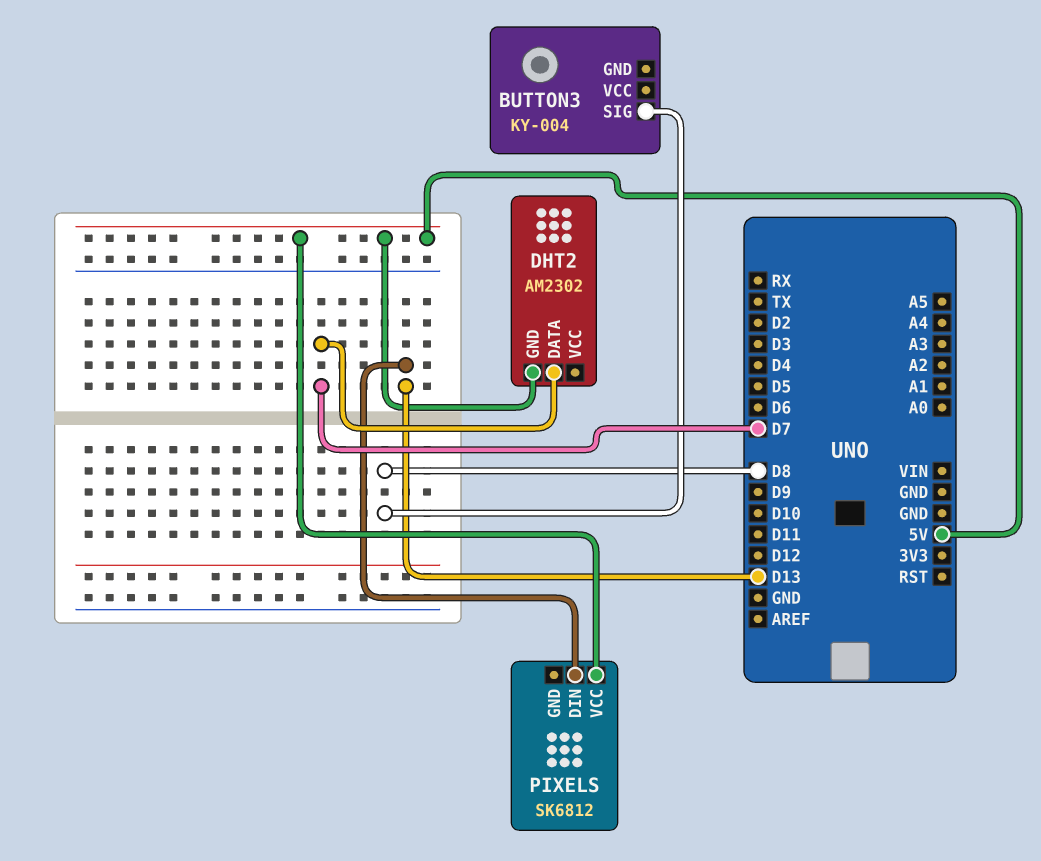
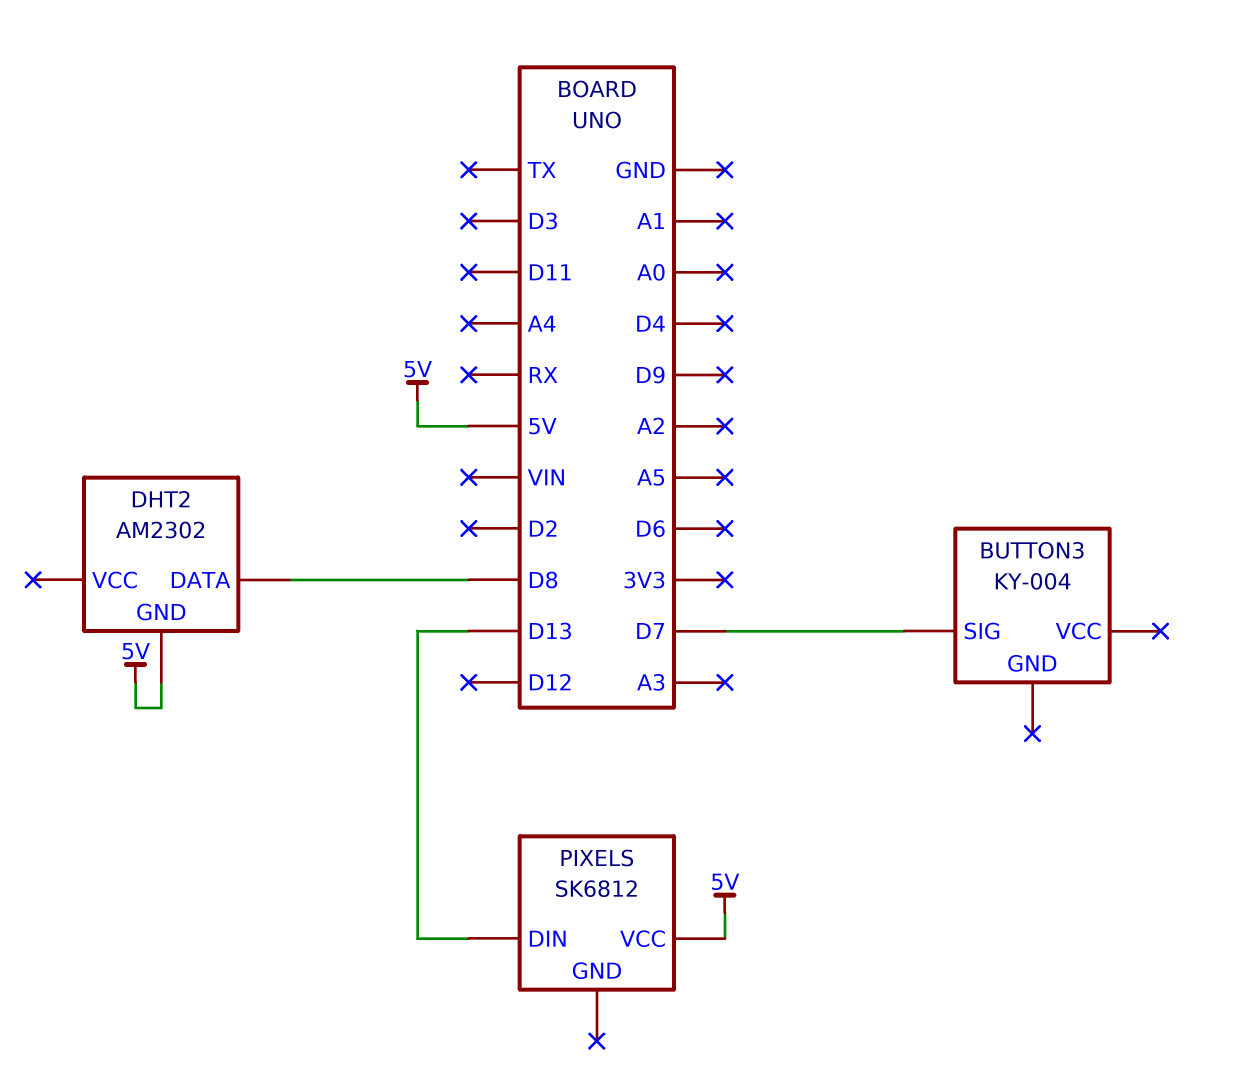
BUTTON3 pin SIG: D8 -> D7
DHT2 pin DATA: D7 -> D8

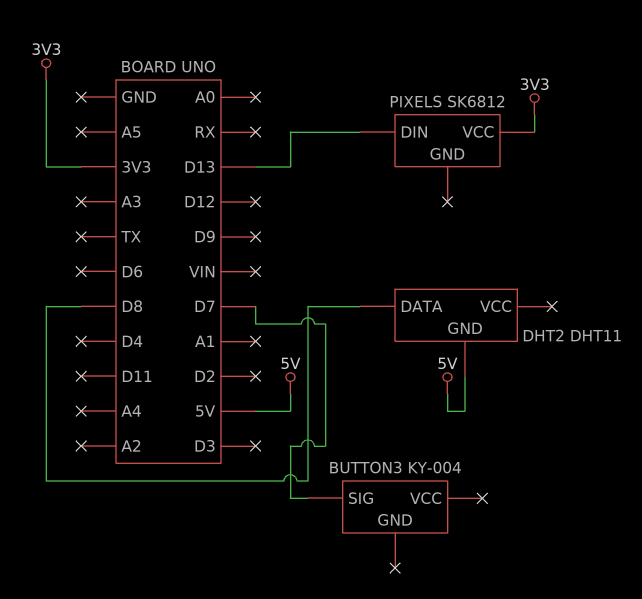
DHT2: AM2302 -> DHT11
PIXELS pin VCC: 5V -> 3V3

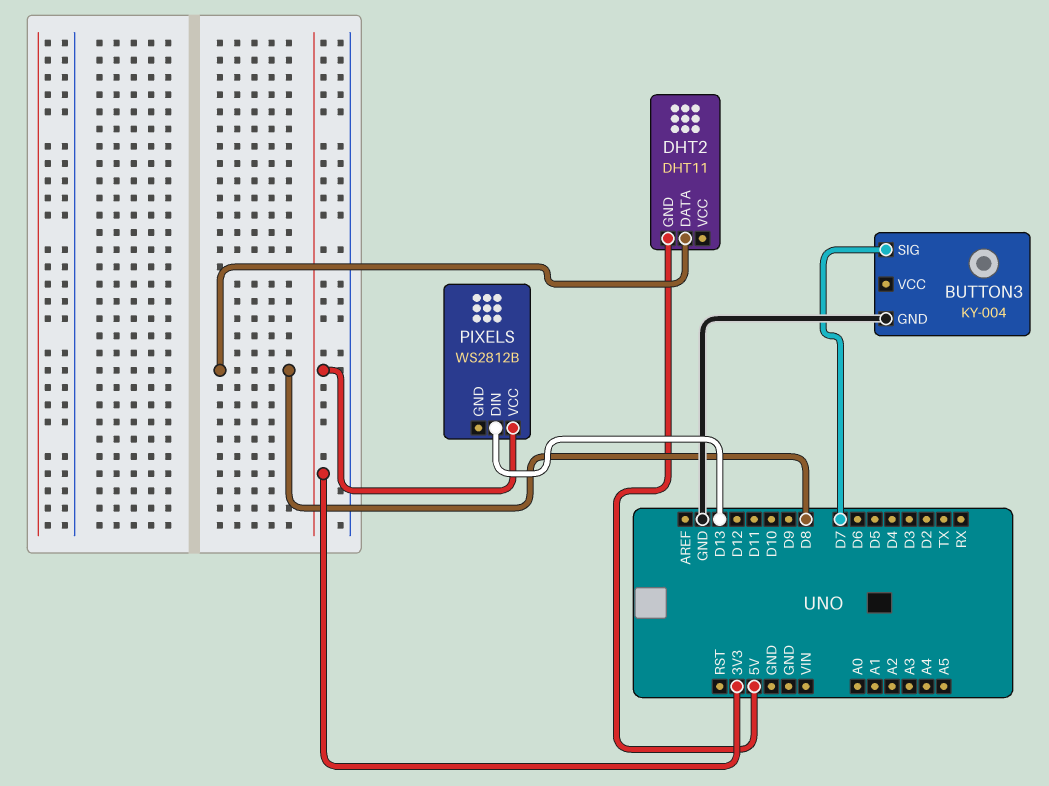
BUTTON3 pin GND: none -> GND
PIXELS: SK6812 -> WS2812B

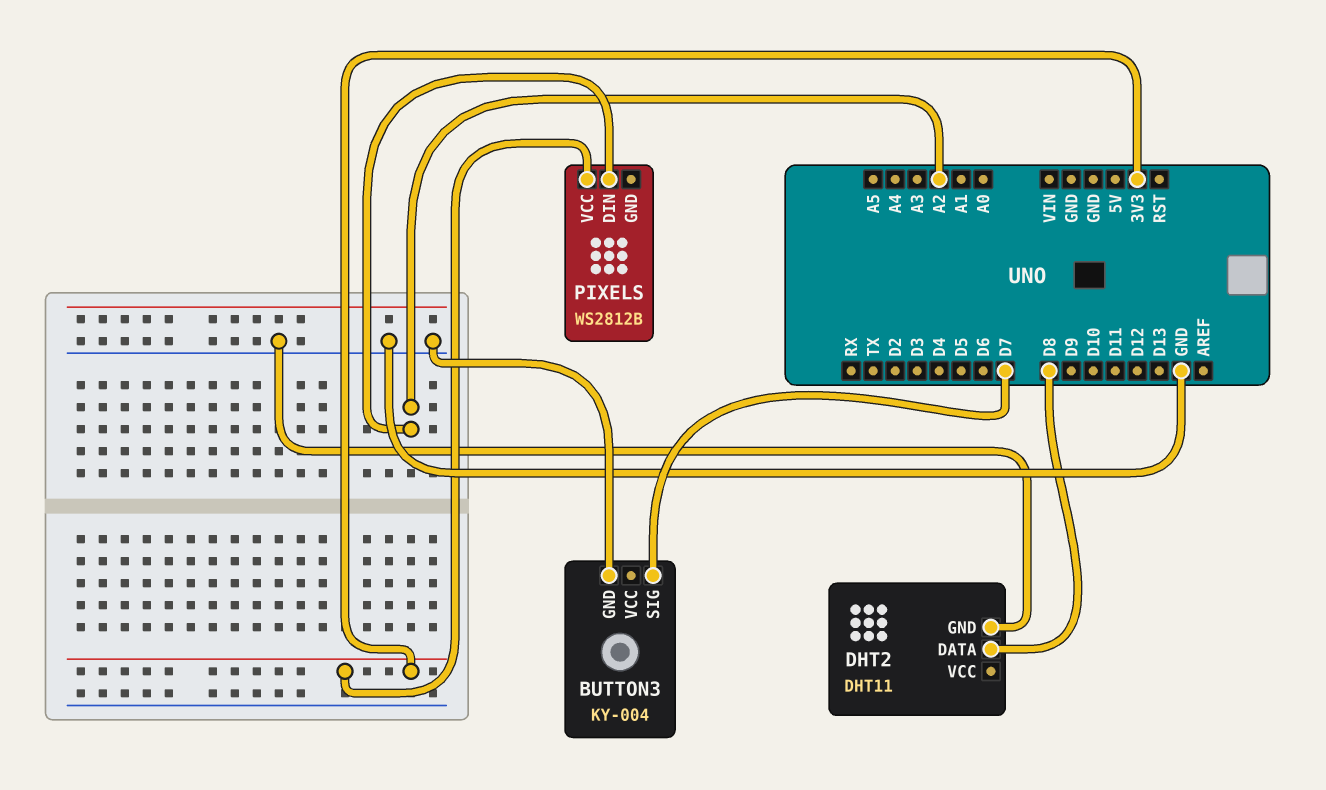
DHT2 pin GND: 5V -> GND
PIXELS pin DIN: D13 -> A2

